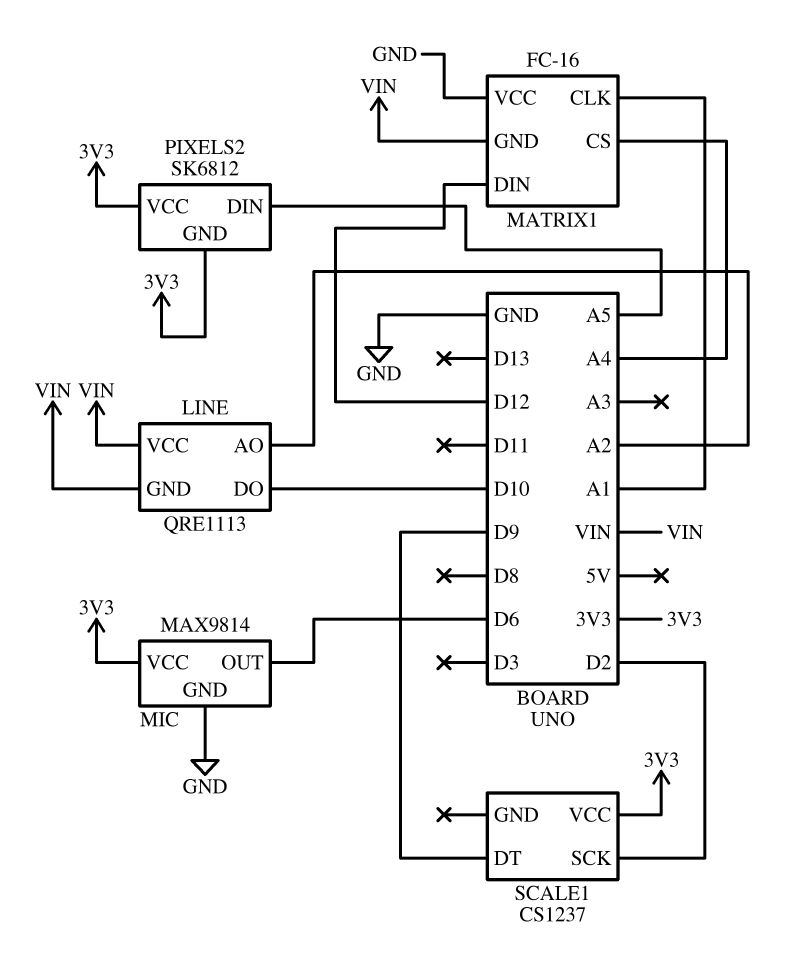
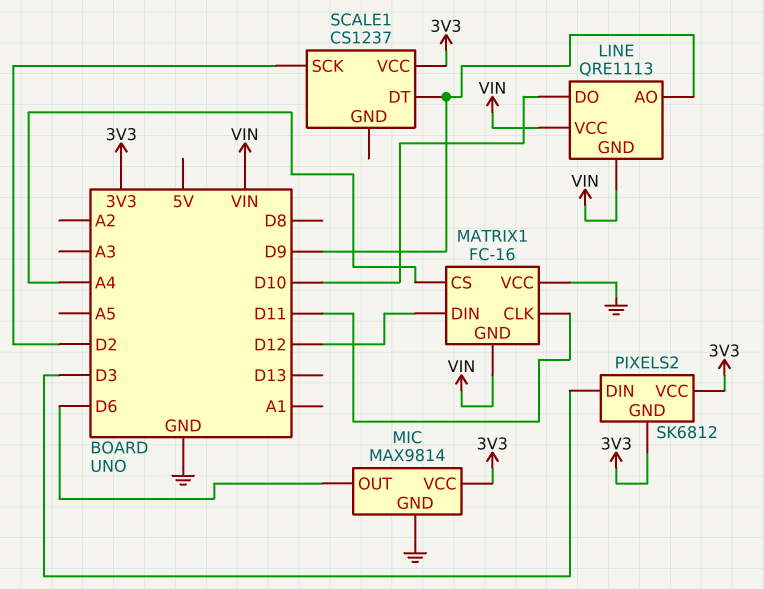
LINE pin AO: A2 -> D9
MATRIX1 pin CLK: A1 -> D11
PIXELS2 pin DIN: A5 -> D3

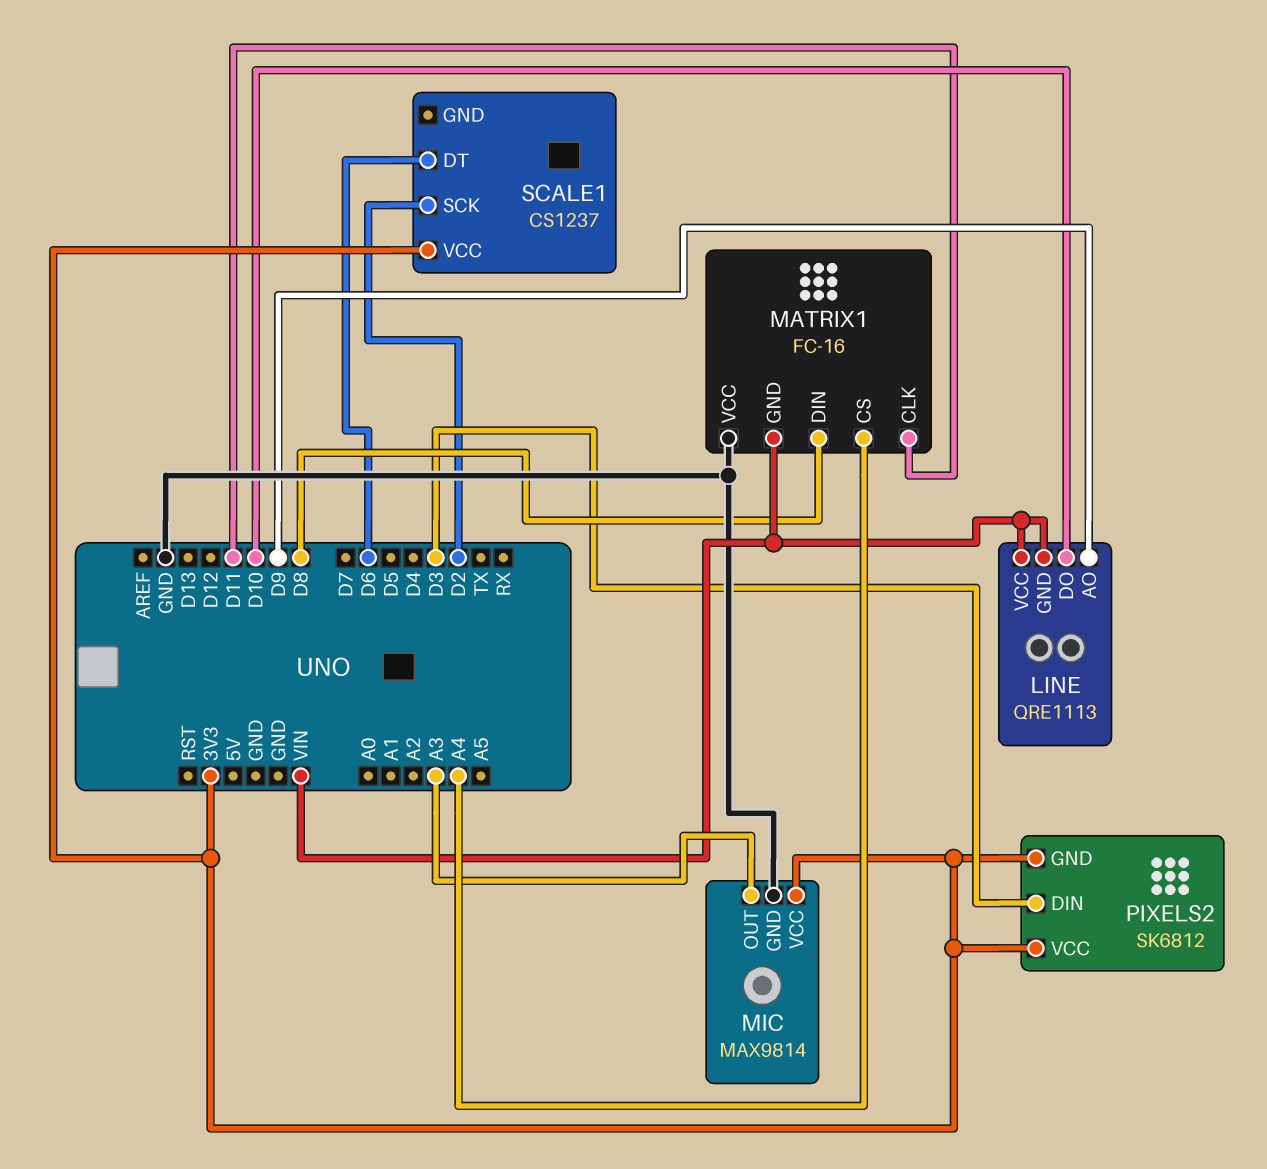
MATRIX1 pin DIN: D12 -> D8
MIC pin OUT: D6 -> A3
SCALE1 pin DT: D9 -> D6

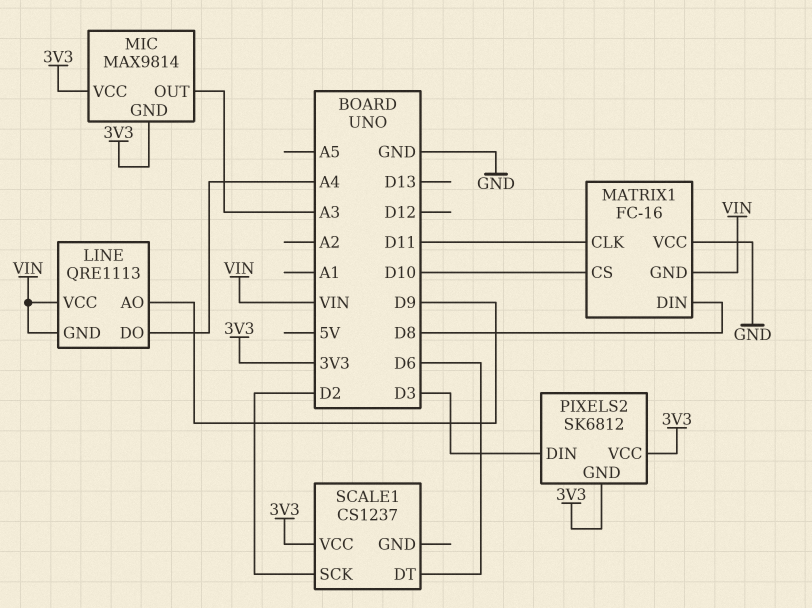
LINE pin DO: D10 -> A4
MATRIX1 pin CS: A4 -> D10
MIC pin GND: GND -> 3V3

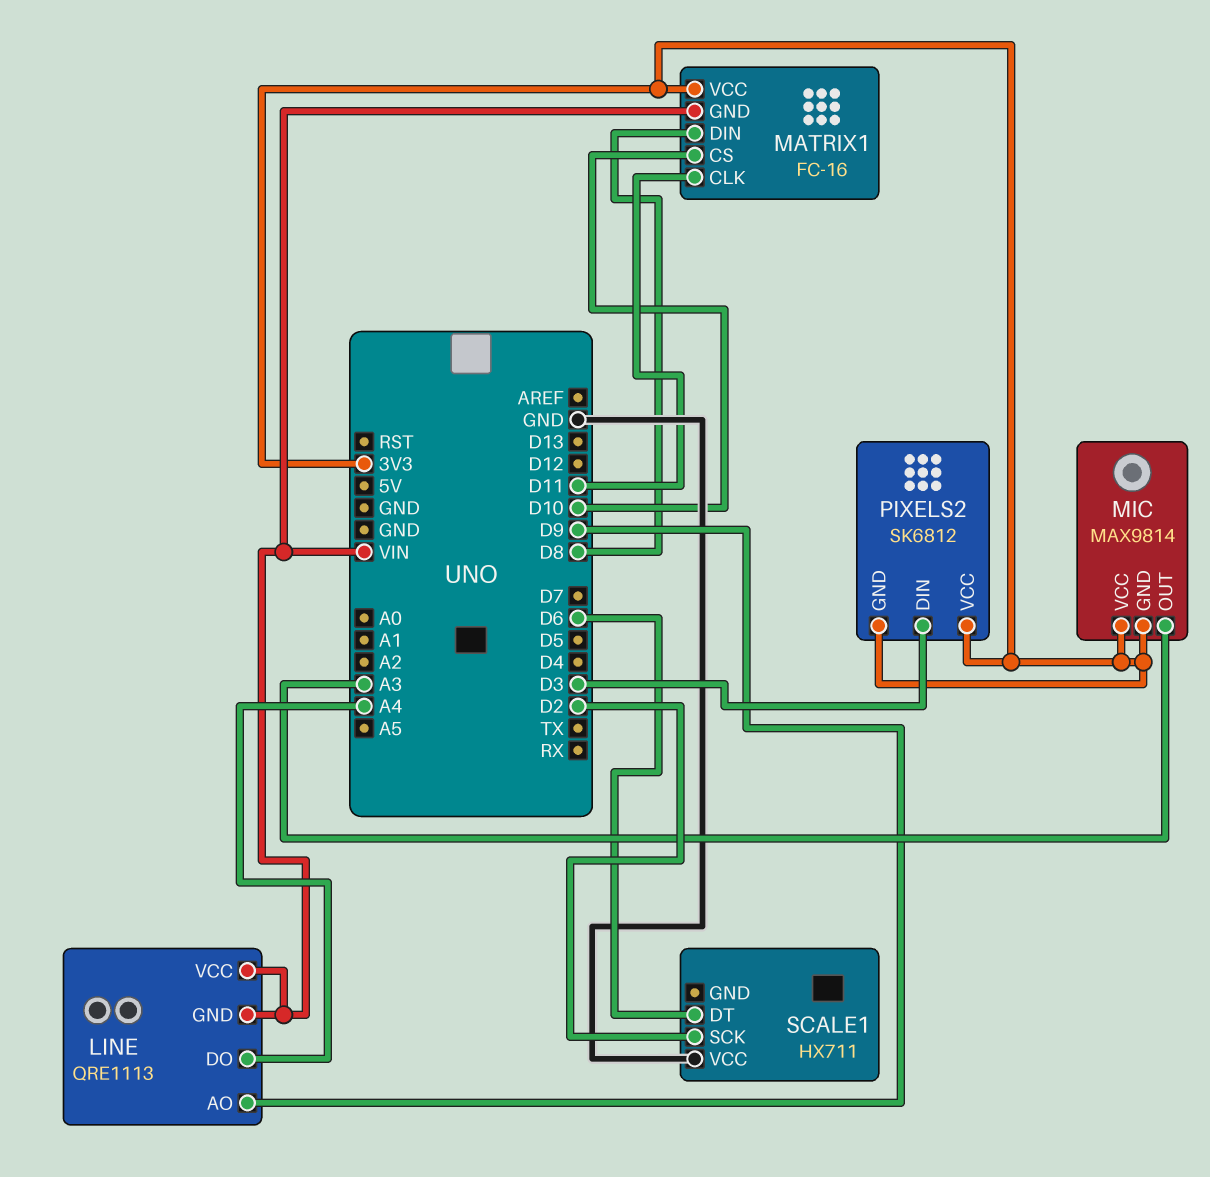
MATRIX1 pin VCC: GND -> 3V3
SCALE1: CS1237 -> HX711
SCALE1 pin VCC: 3V3 -> GND

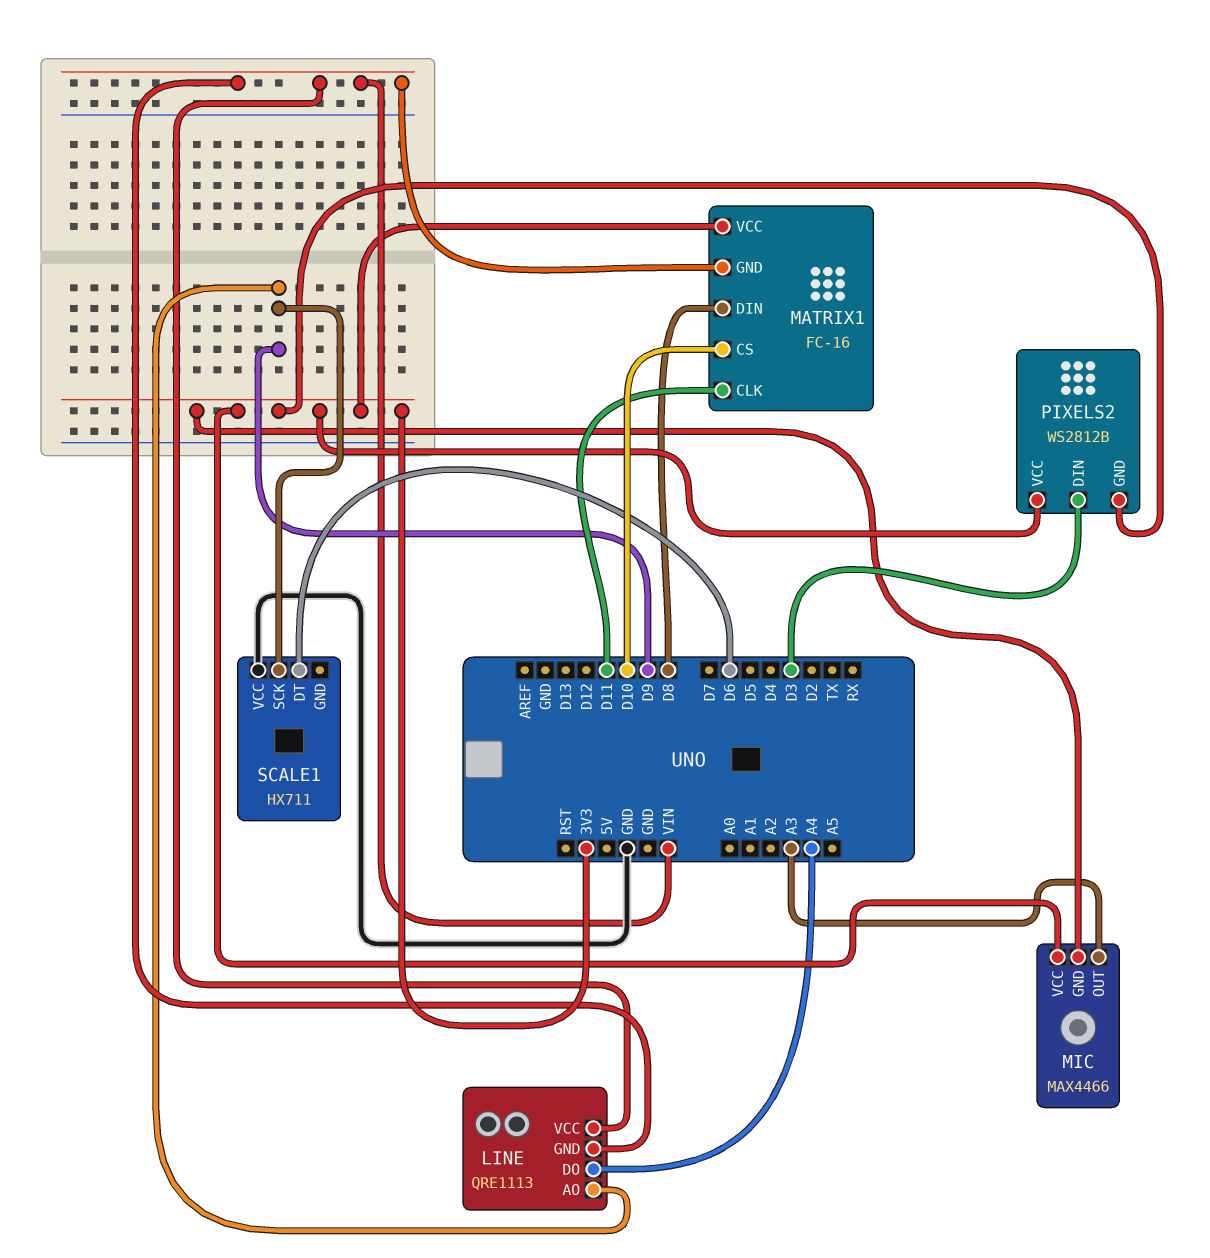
MIC: MAX9814 -> MAX4466
PIXELS2: SK6812 -> WS2812B
SCALE1 pin SCK: D2 -> D9

